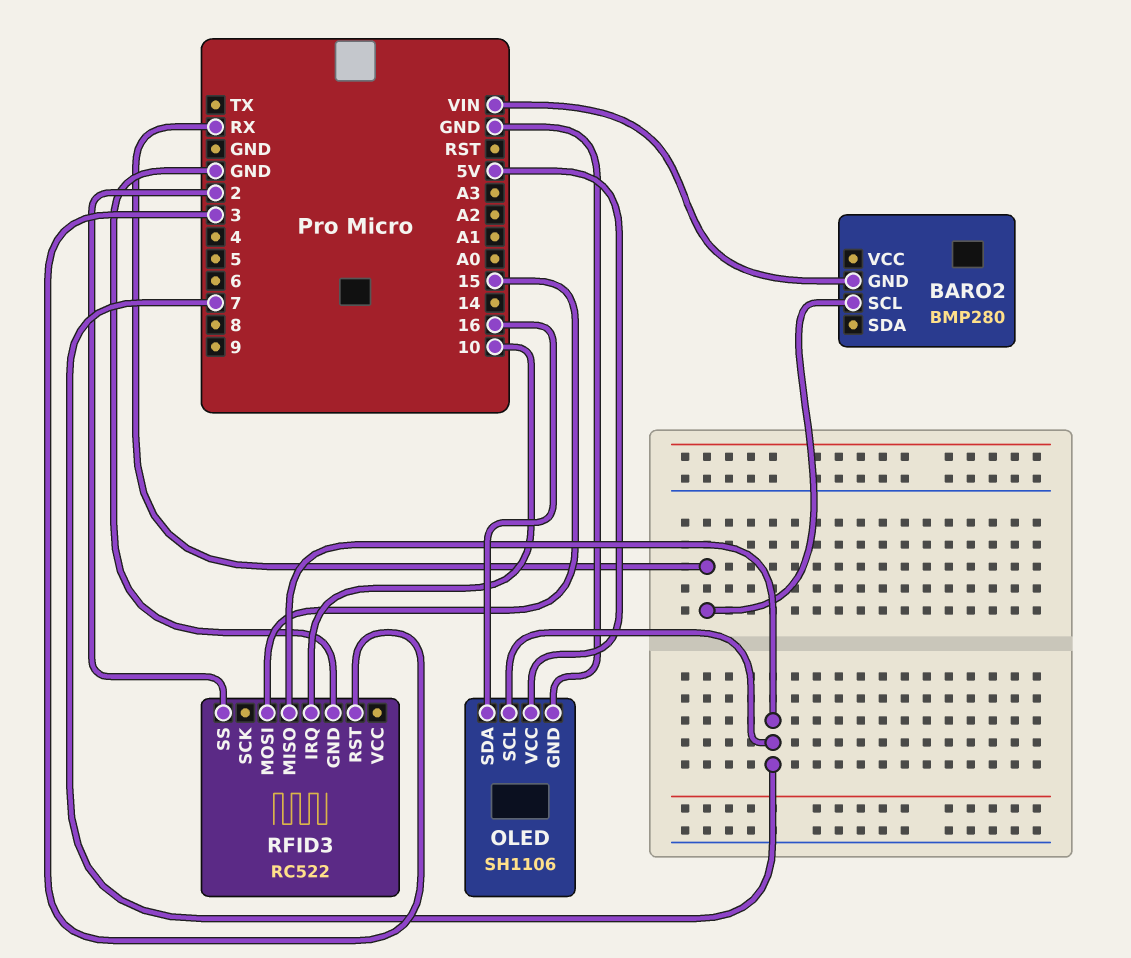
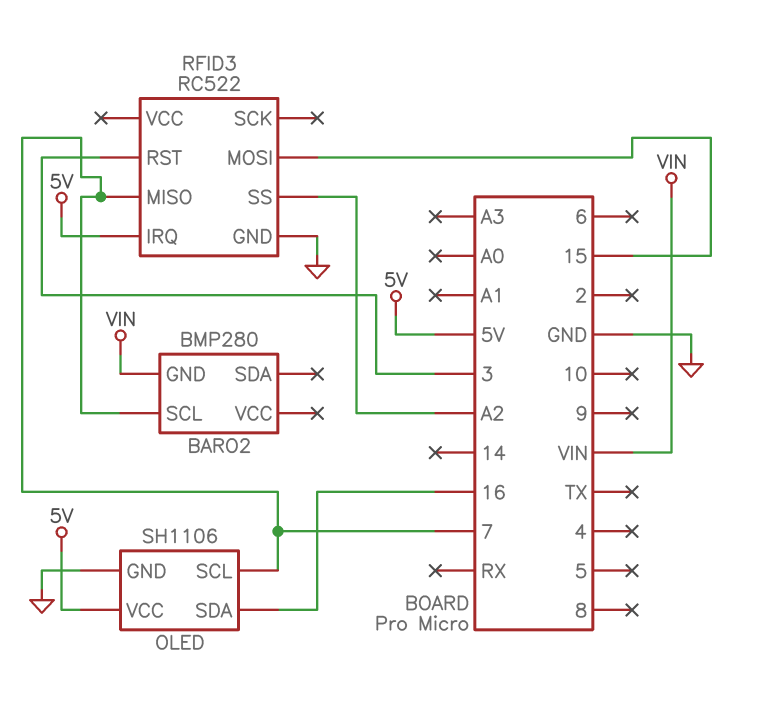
BARO2 pin SCL: RX -> 7
RFID3 pin IRQ: 10 -> 5V
RFID3 pin SS: 2 -> A2

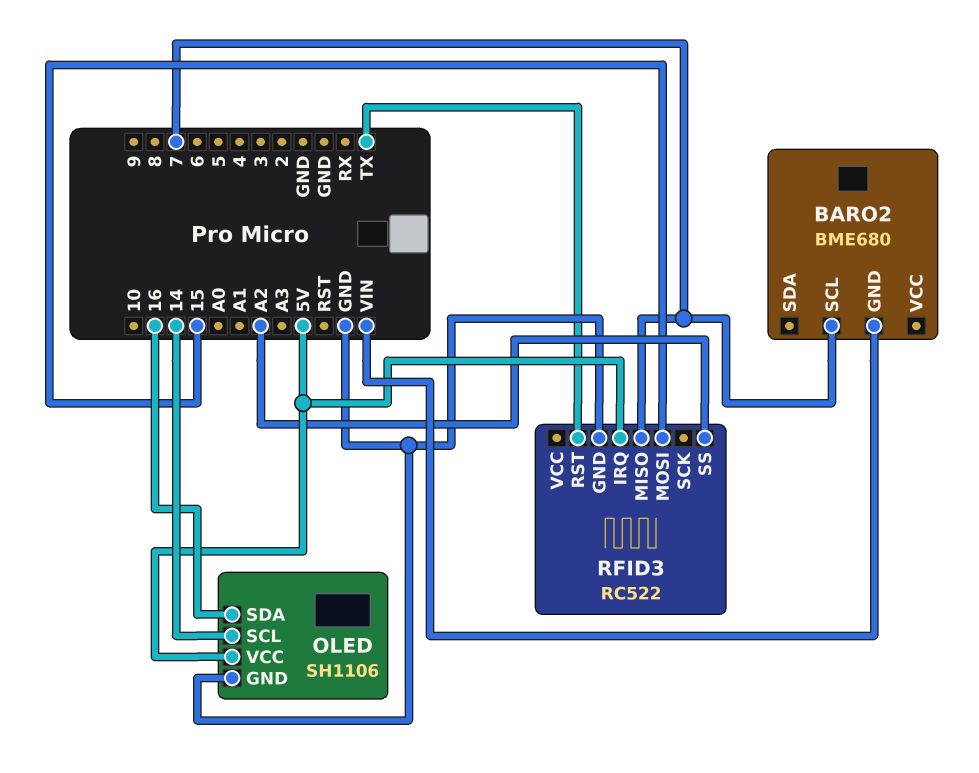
BARO2: BMP280 -> BME680
OLED pin SCL: 7 -> 14
RFID3 pin RST: 3 -> TX

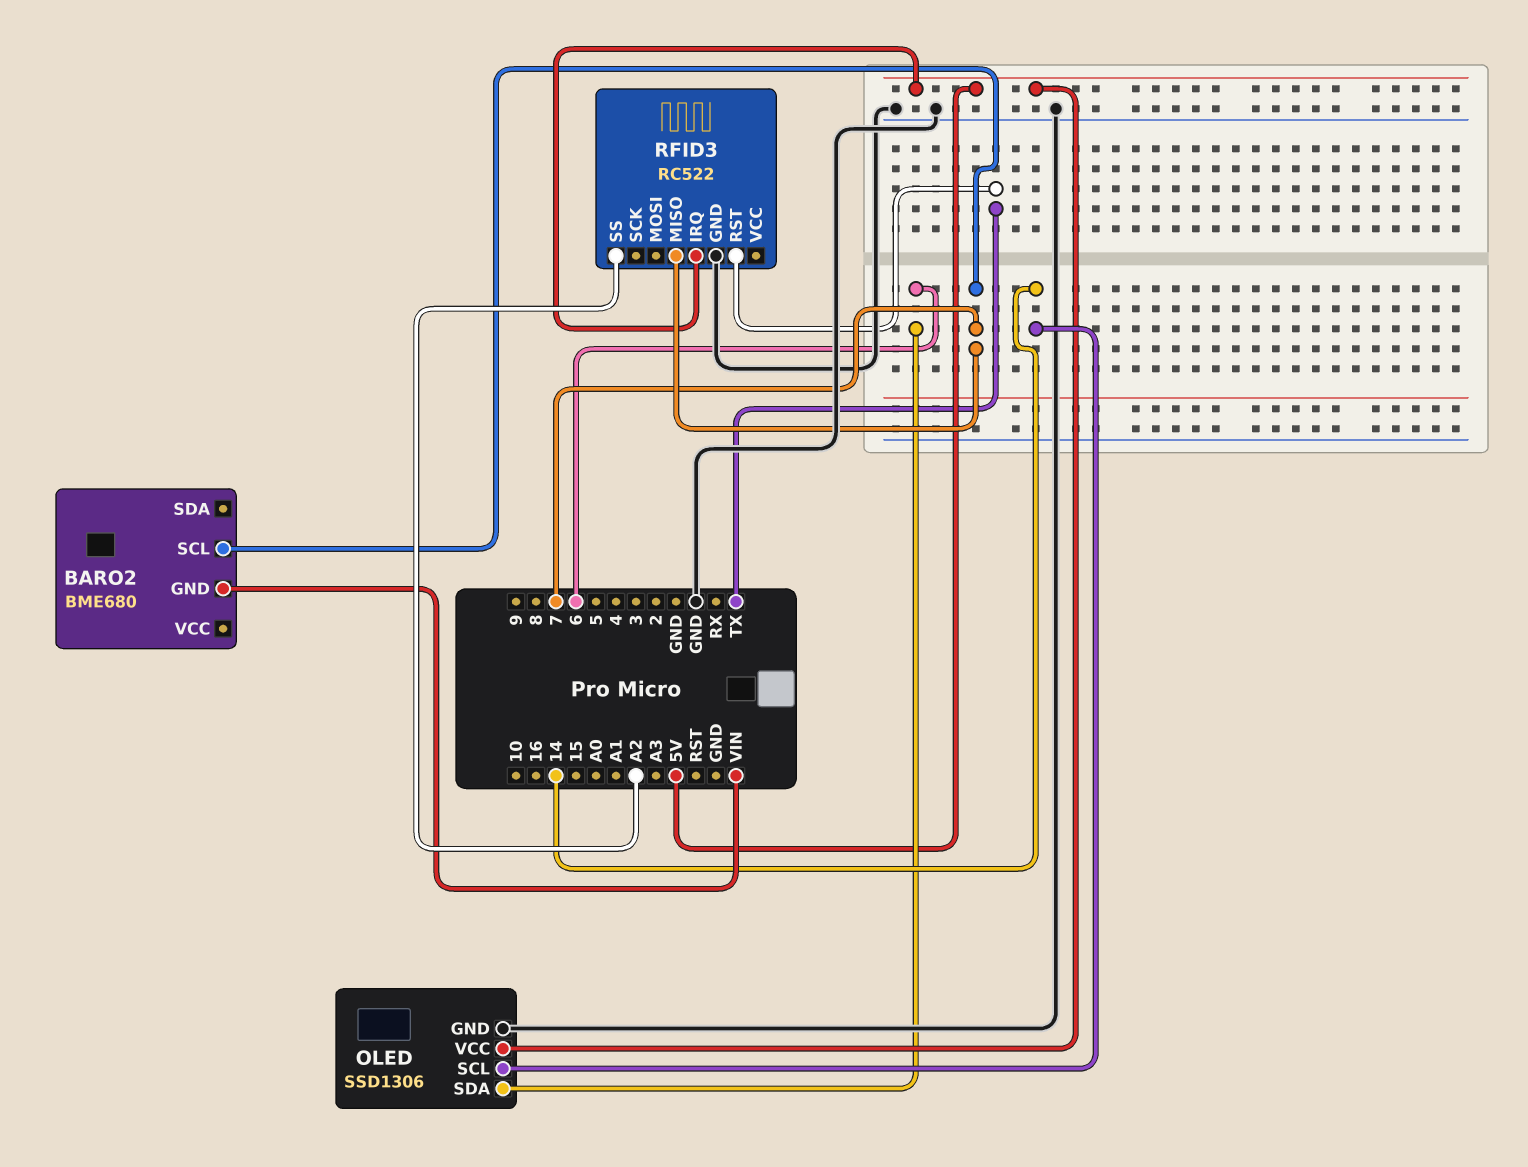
OLED: SH1106 -> SSD1306
OLED pin SDA: 16 -> 6
RFID3 pin MOSI: 15 -> none

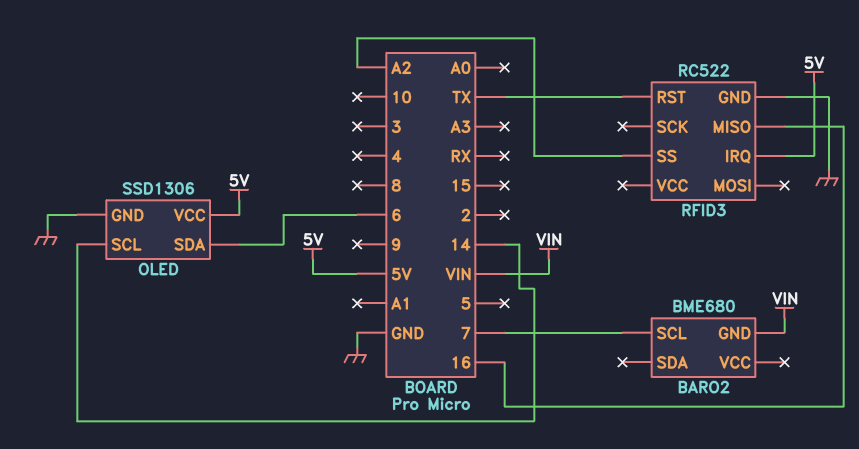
RFID3 pin MISO: 7 -> 16

